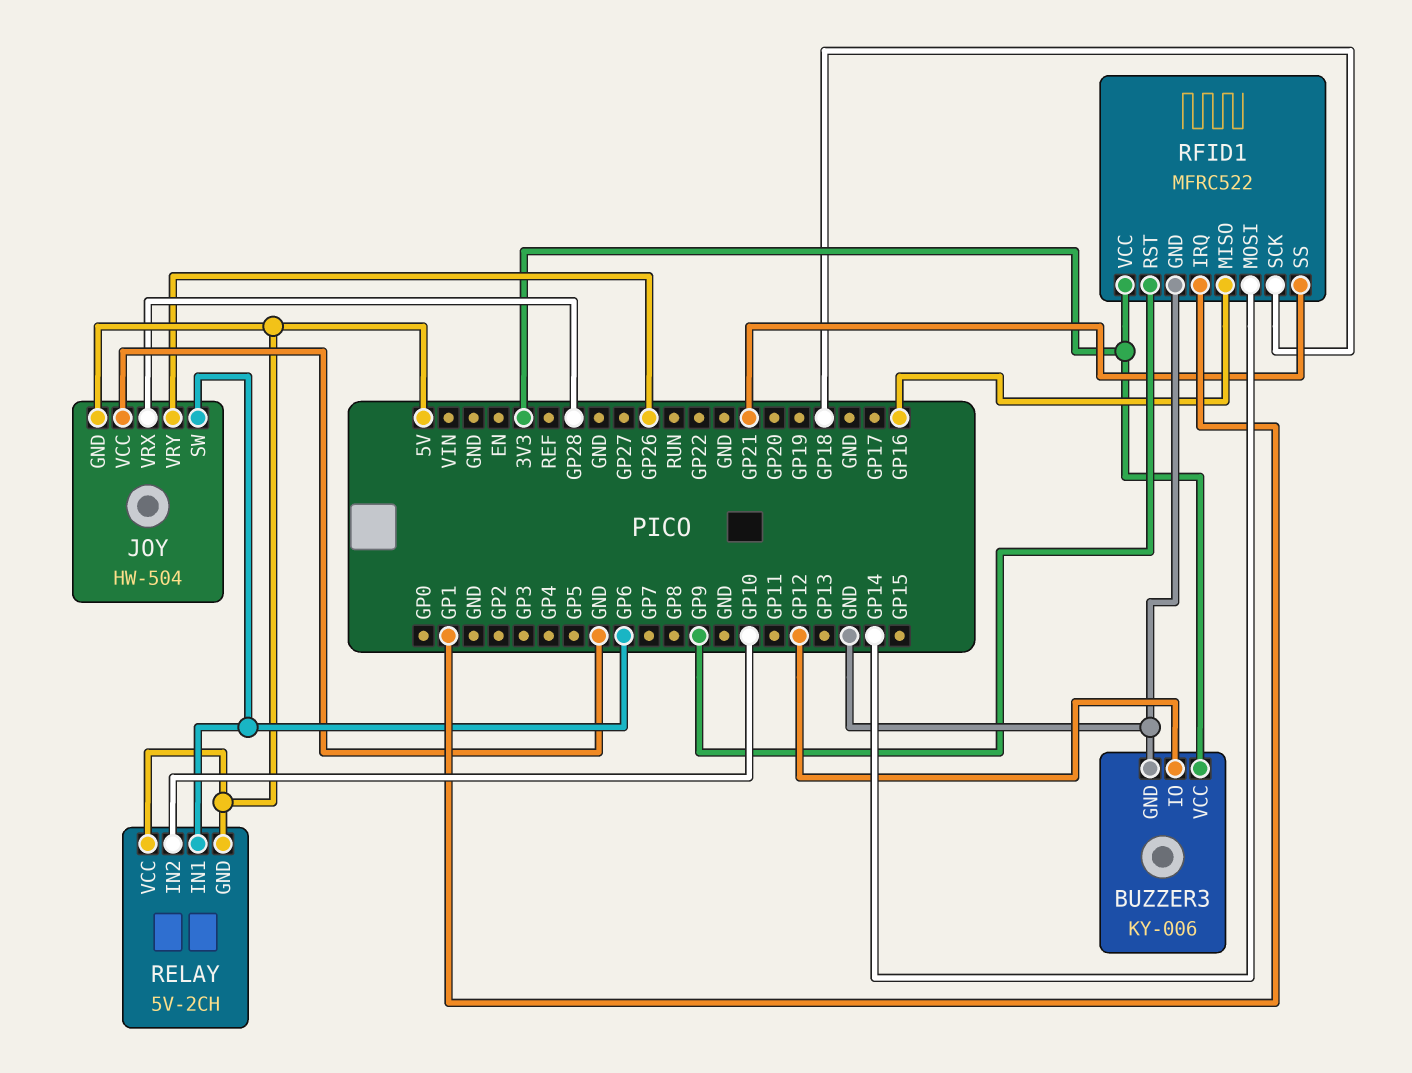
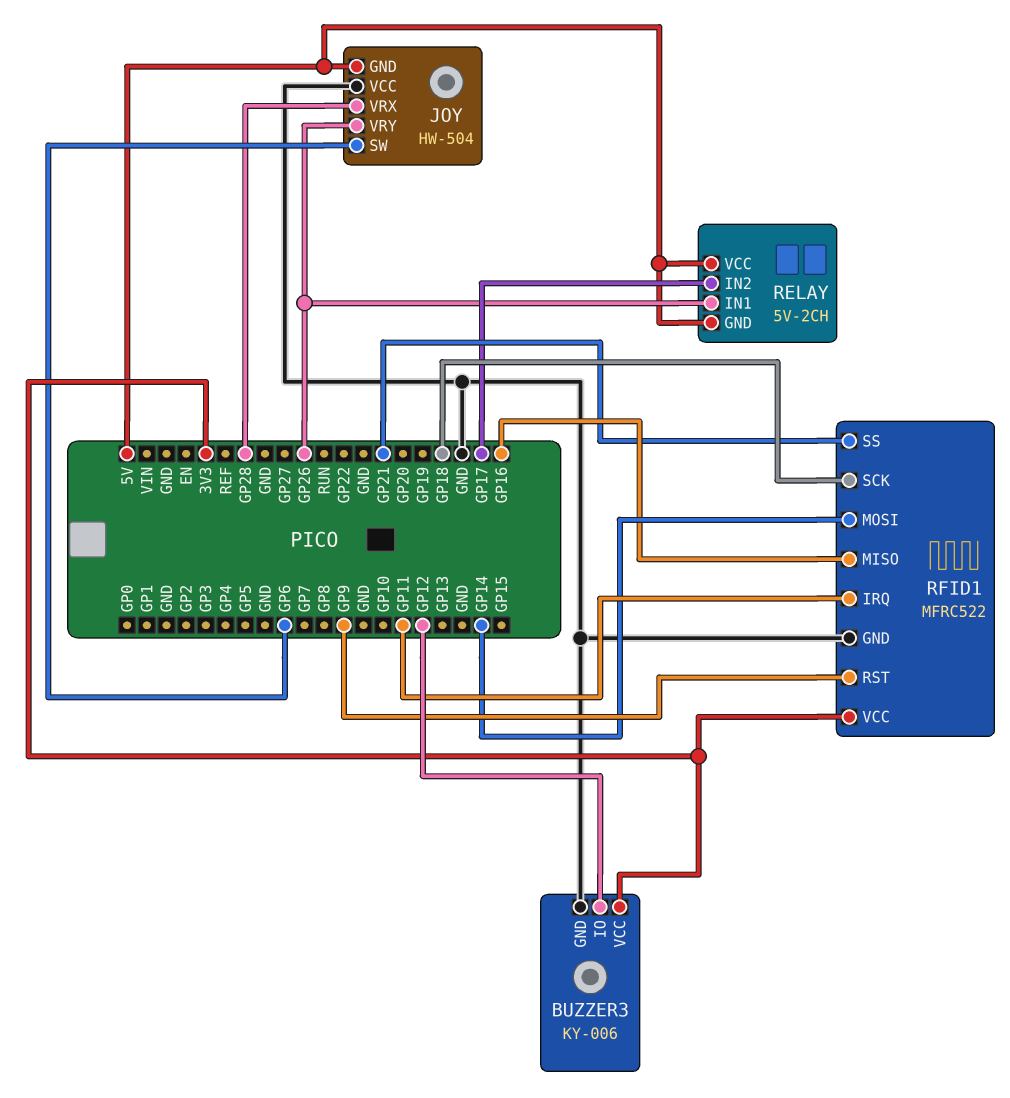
RELAY pin IN1: GP6 -> GP26
RELAY pin IN2: GP10 -> GP17
RFID1 pin IRQ: GP1 -> GP11

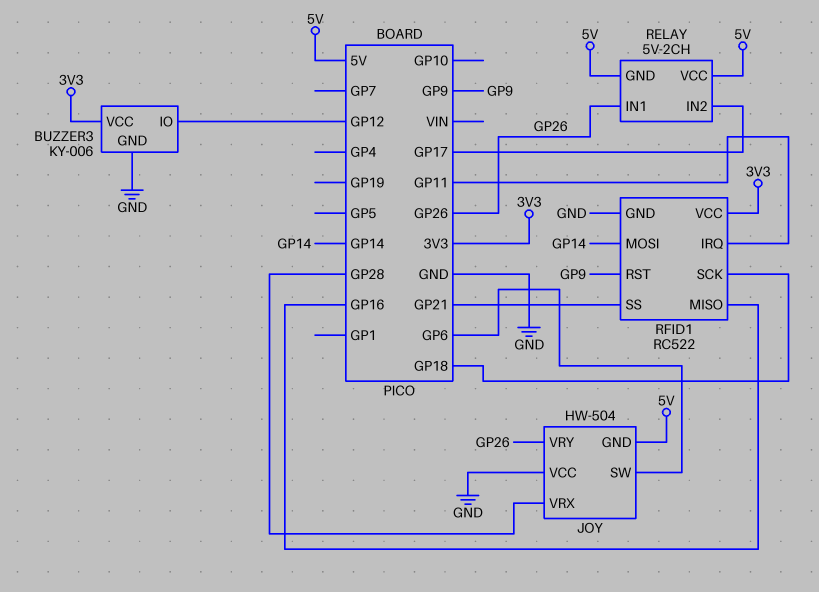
RFID1: MFRC522 -> RC522

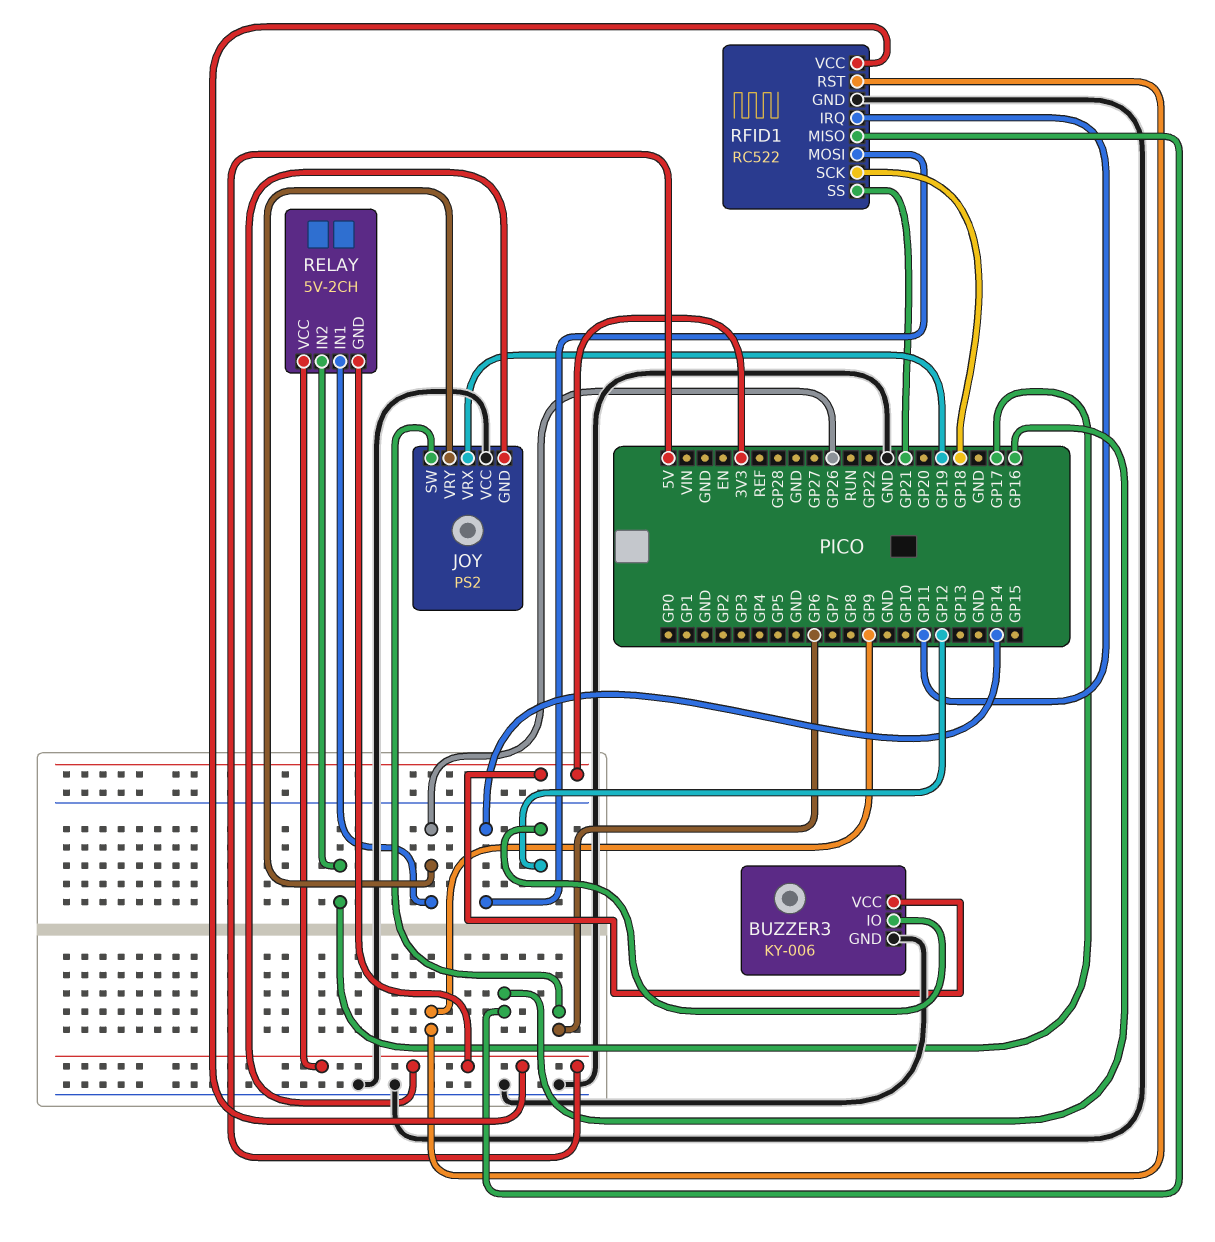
JOY: HW-504 -> PS2
JOY pin VRX: GP28 -> GP19
RFID1 pin VCC: 3V3 -> 5V

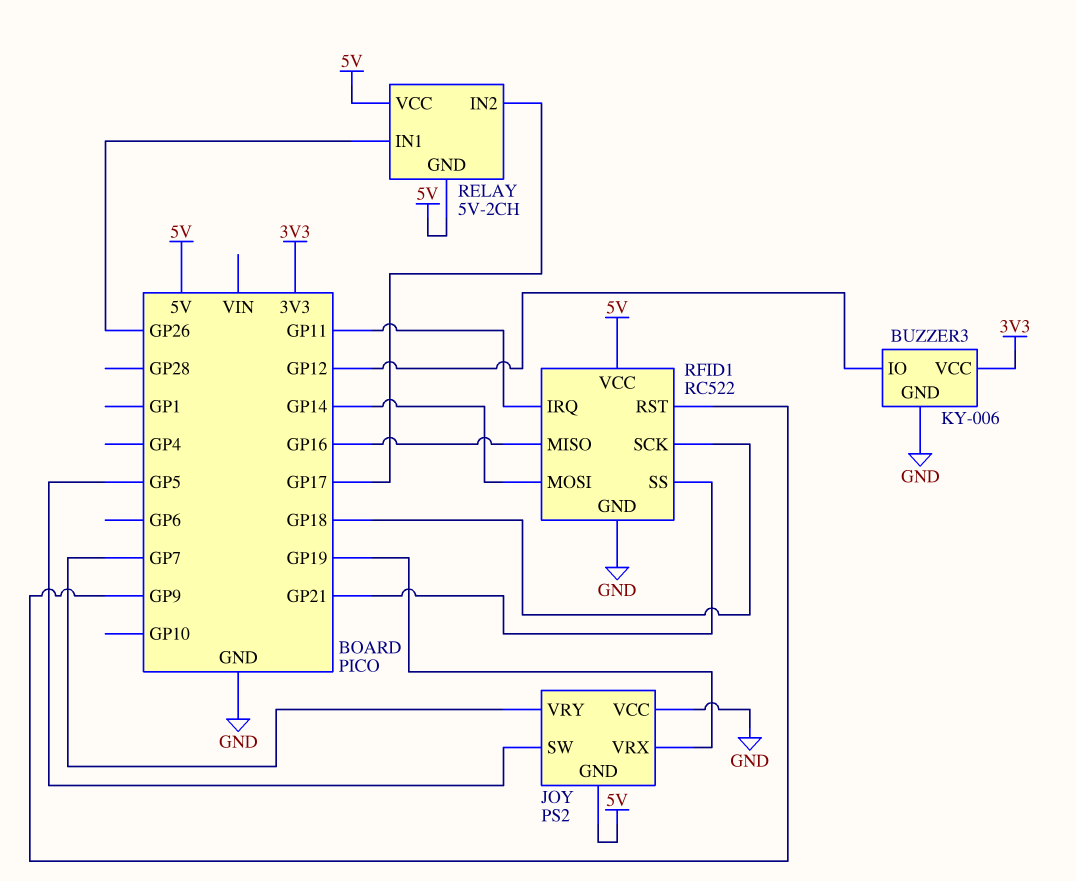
JOY pin SW: GP6 -> GP5
JOY pin VRY: GP26 -> GP7

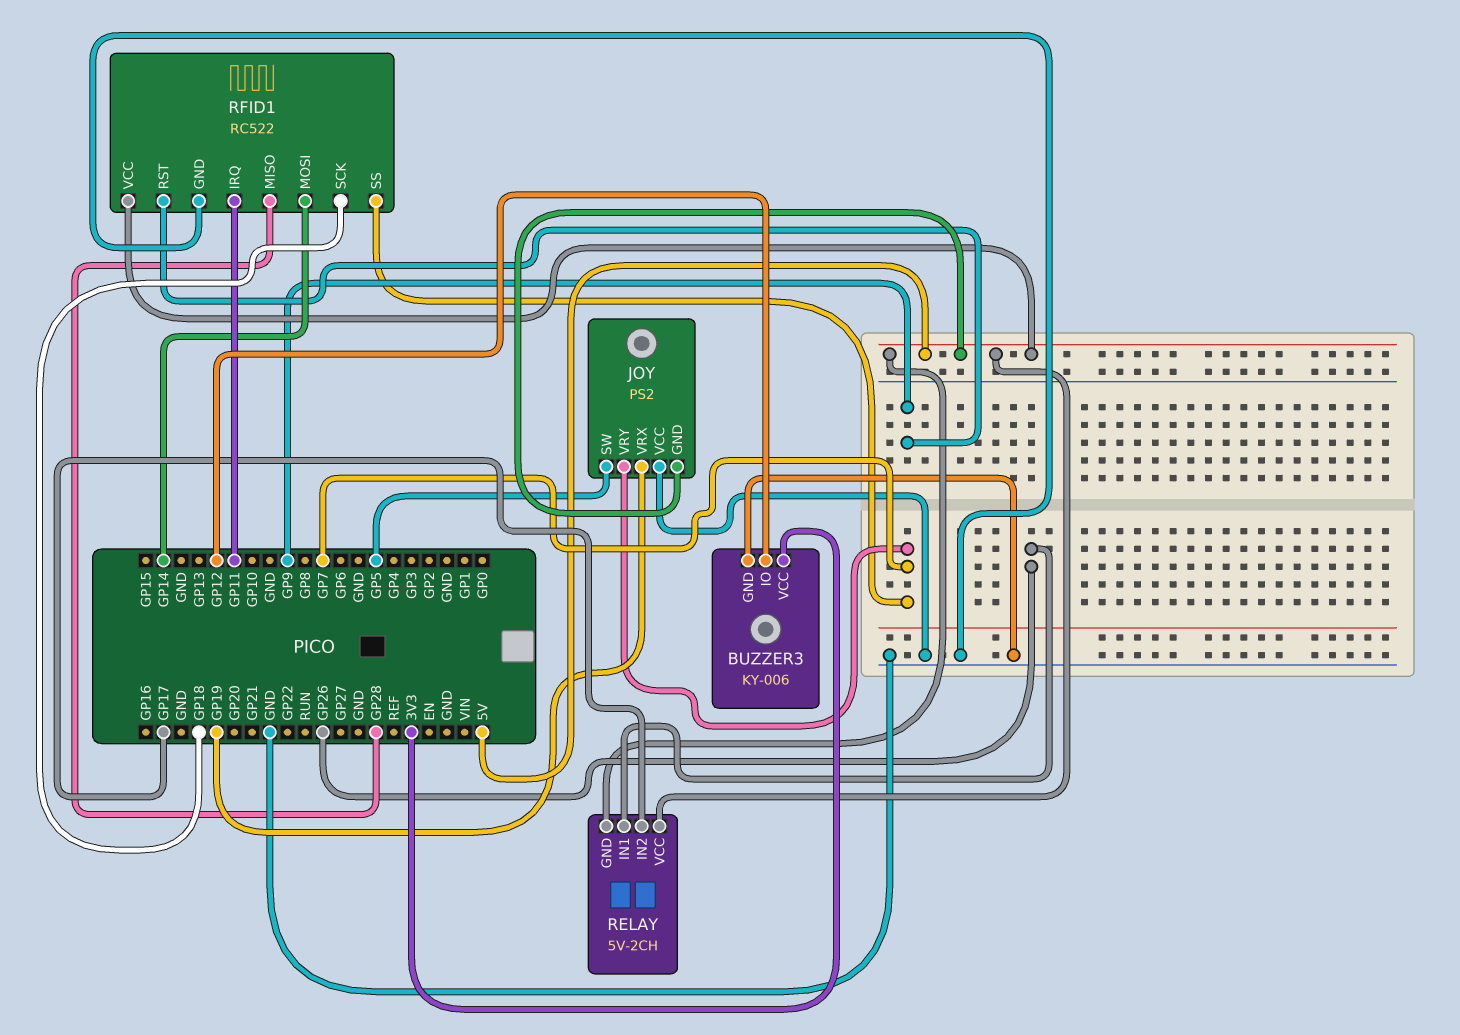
RFID1 pin MISO: GP16 -> GP28
RFID1 pin SS: GP21 -> GP7

